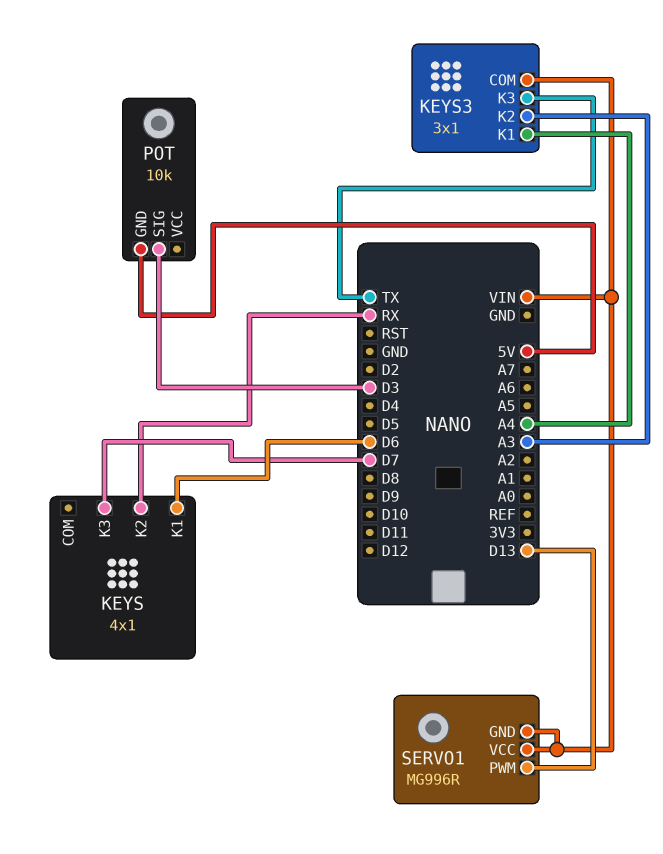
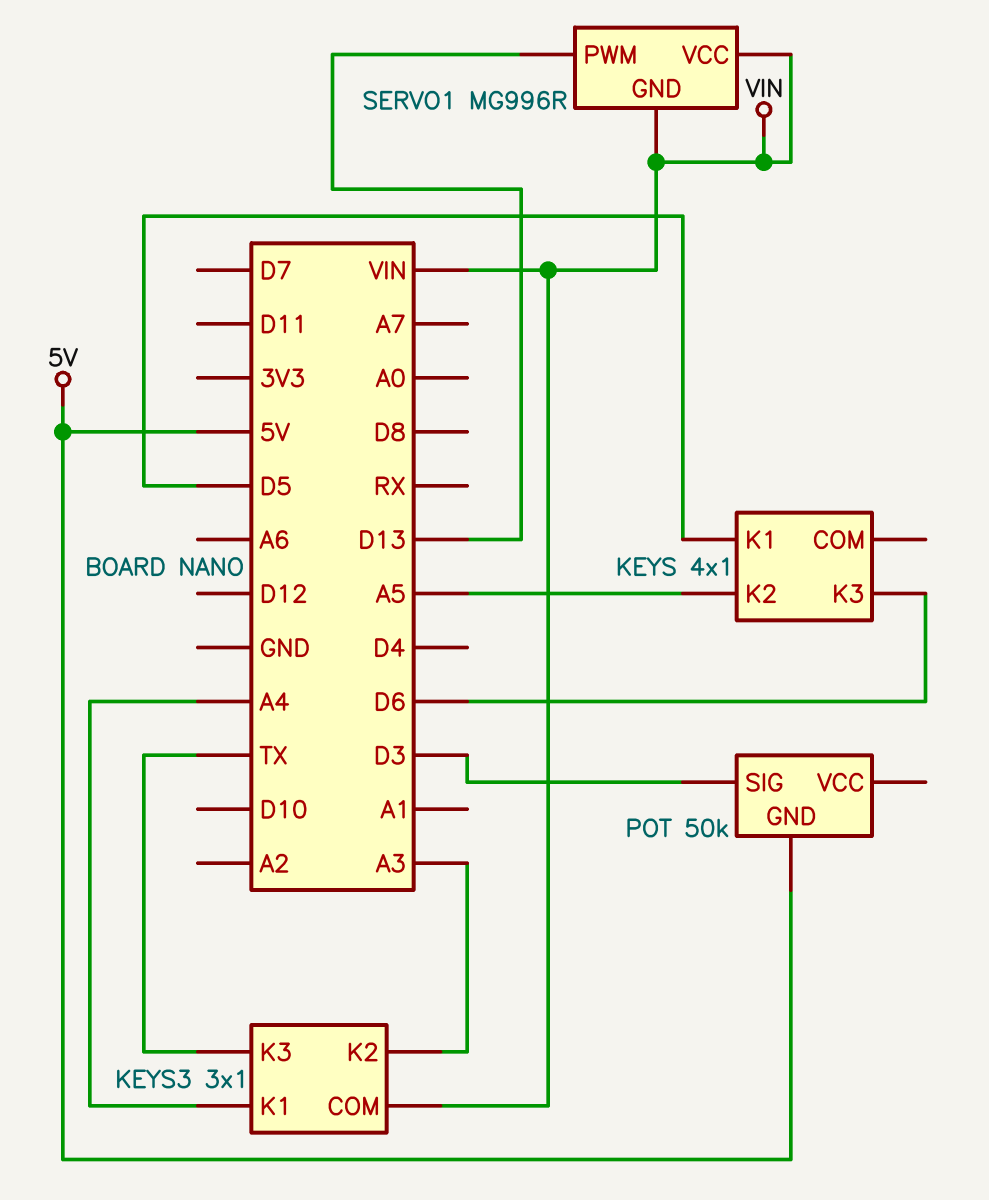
KEYS pin K1: D6 -> D5
KEYS pin K2: RX -> A5
KEYS pin K3: D7 -> D6
POT: 10k -> 50k

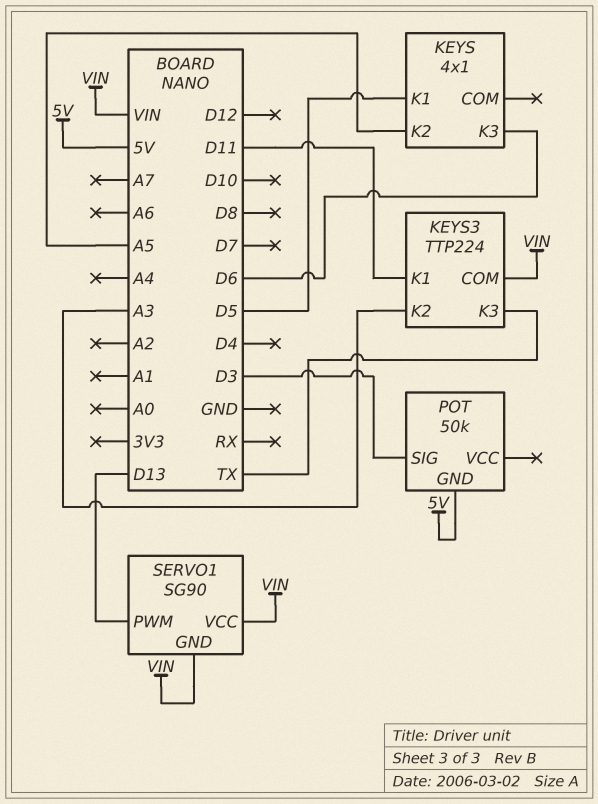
KEYS3: 3x1 -> TTP224
KEYS3 pin K1: A4 -> D11
SERVO1: MG996R -> SG90

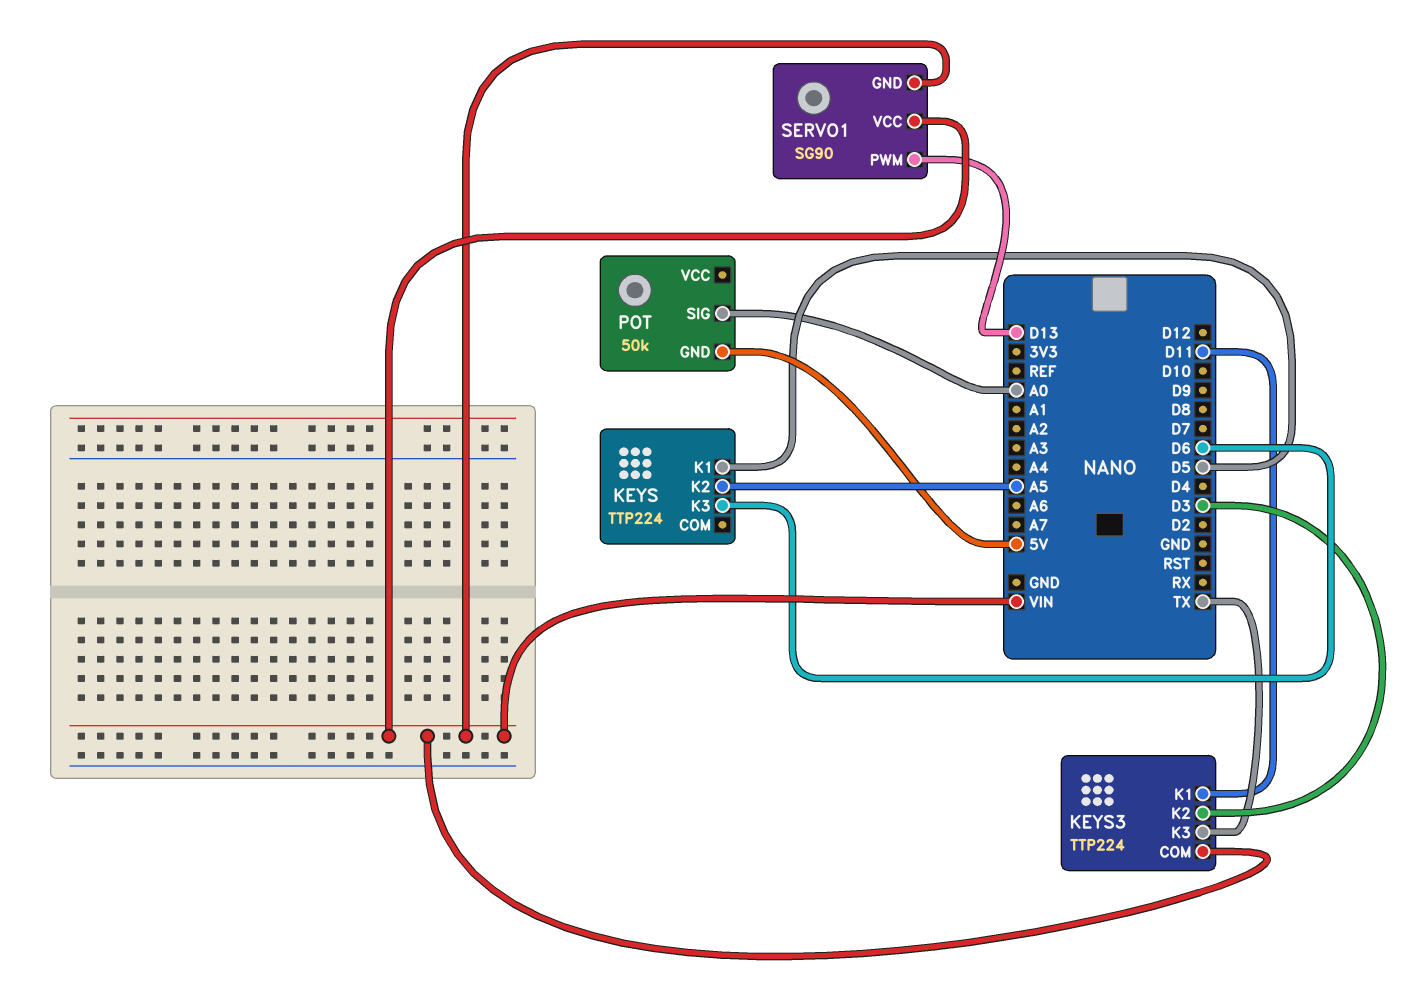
KEYS: 4x1 -> TTP224
KEYS3 pin K2: A3 -> D3
POT pin SIG: D3 -> A0

